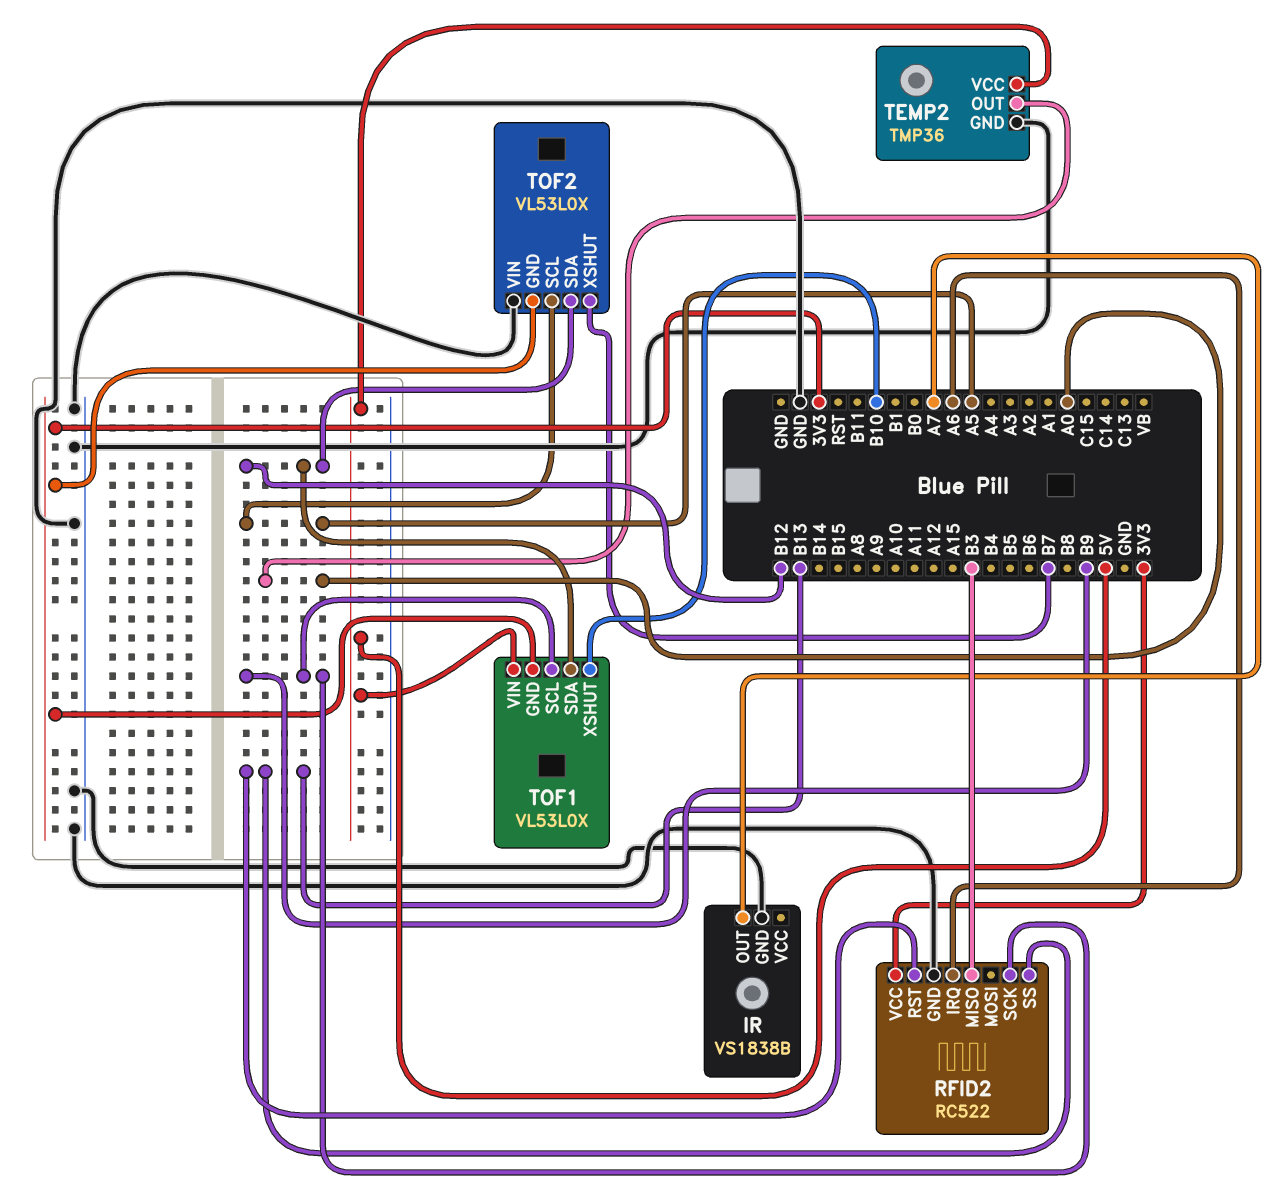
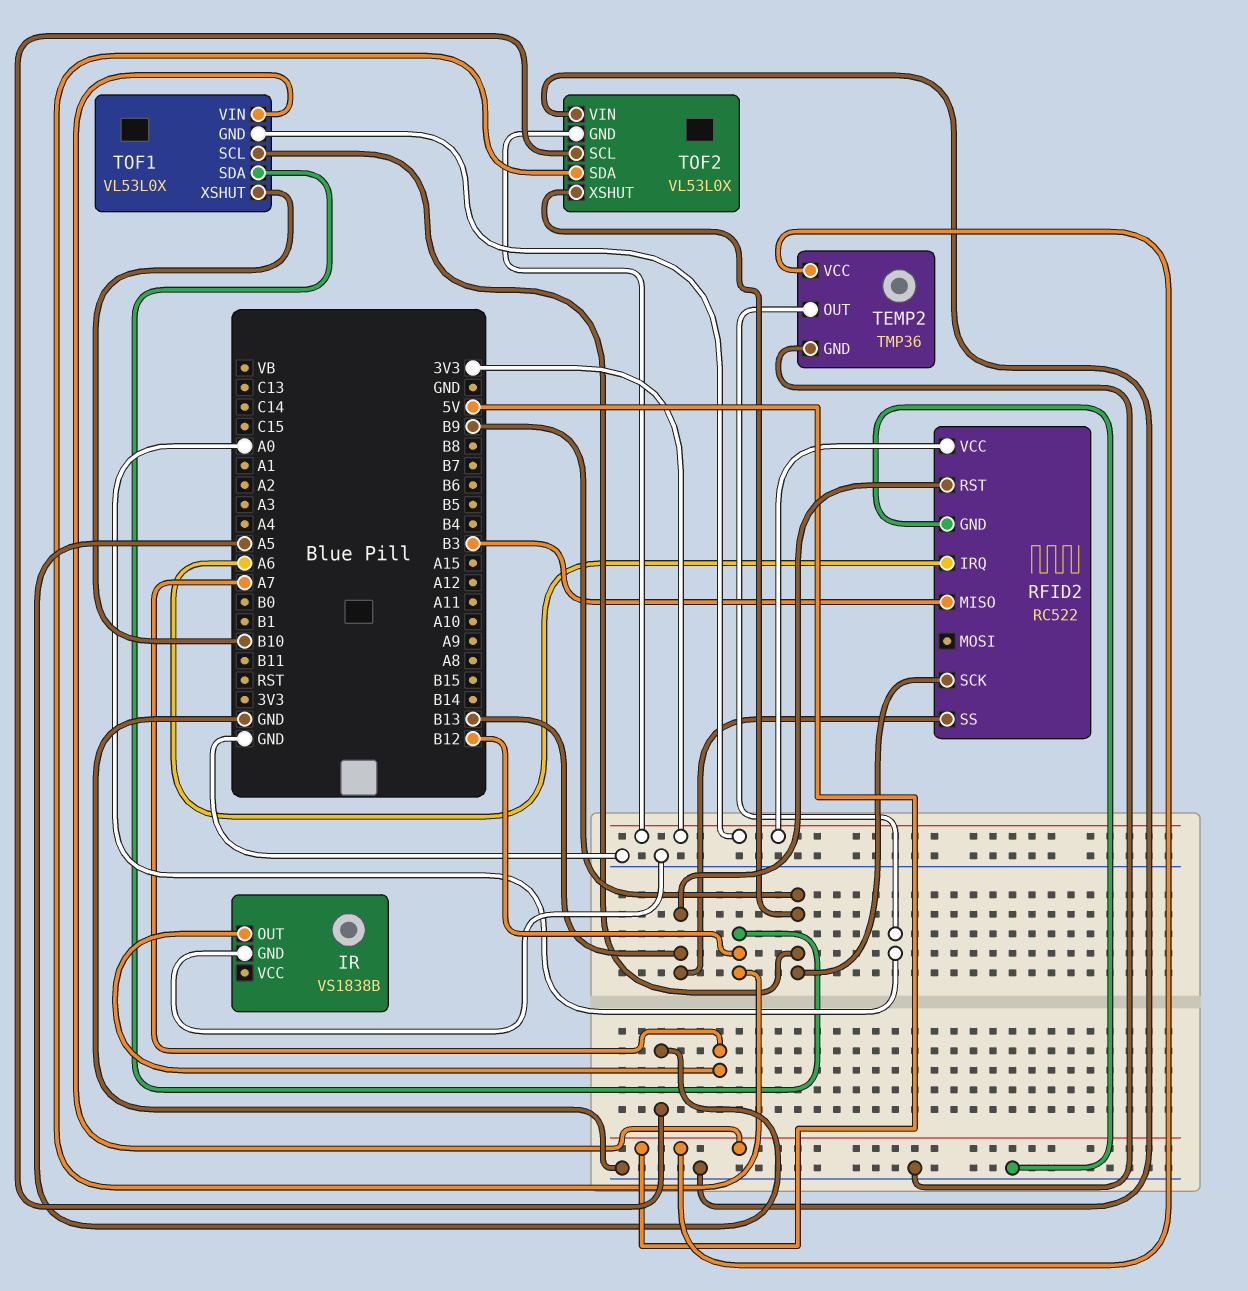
TOF2 pin XSHUT: B7 -> B9

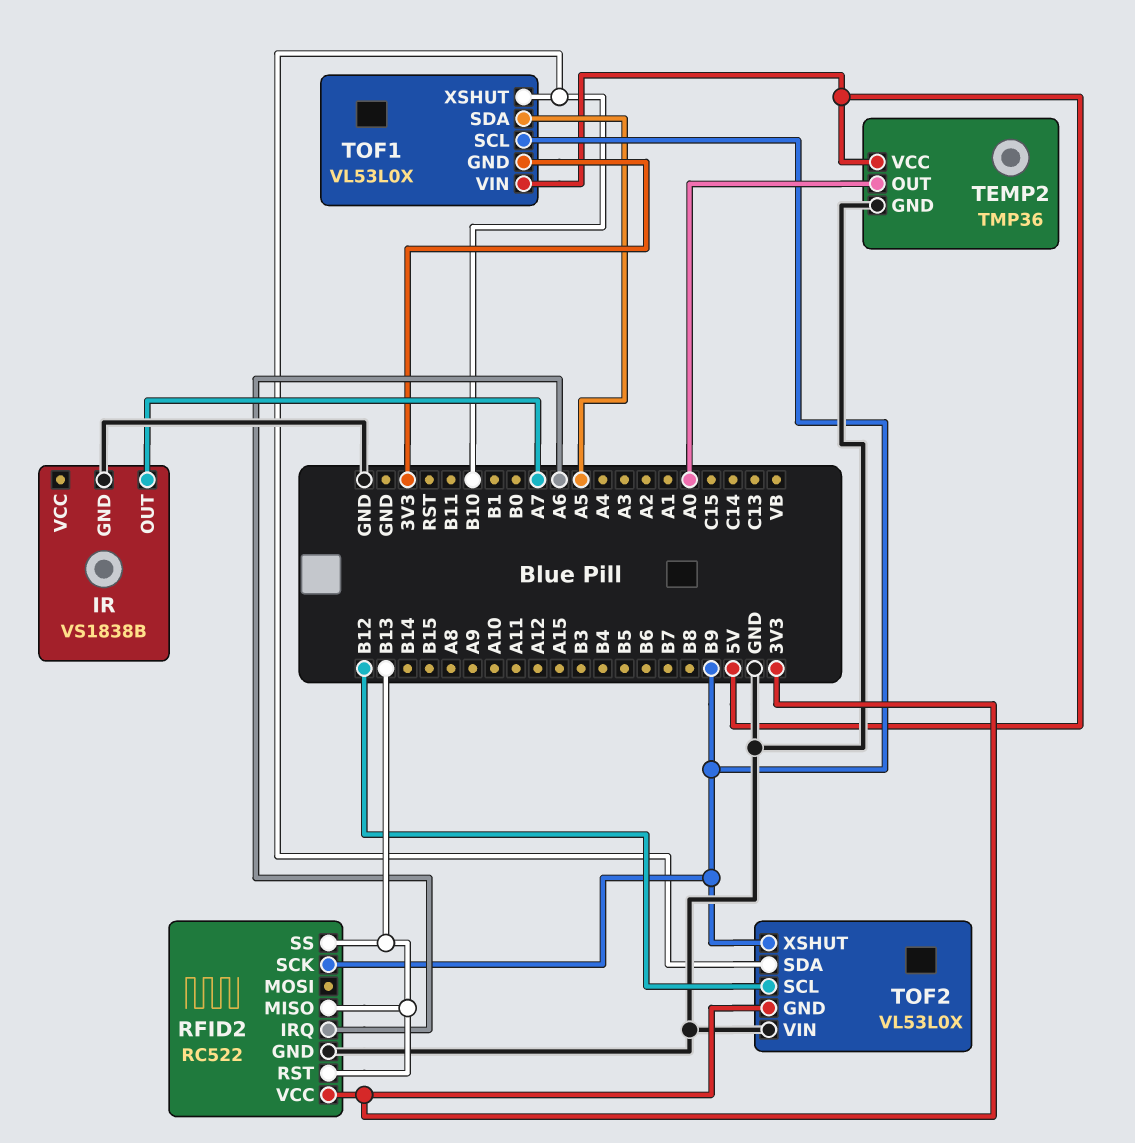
RFID2 pin MISO: B3 -> B13
TOF1 pin SDA: B12 -> A5
TOF2 pin SCL: A5 -> B12
TOF2 pin SDA: B12 -> B10

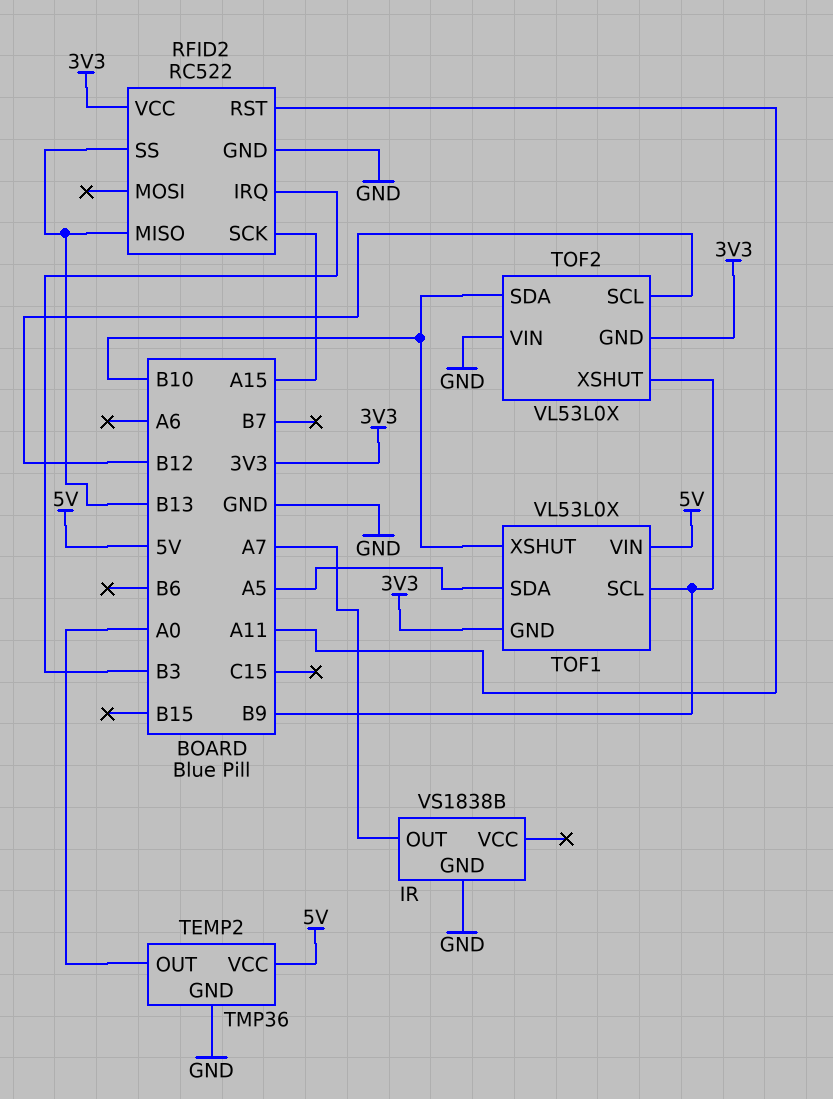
RFID2 pin IRQ: A6 -> B3
RFID2 pin RST: B13 -> A11
RFID2 pin SCK: B9 -> A15

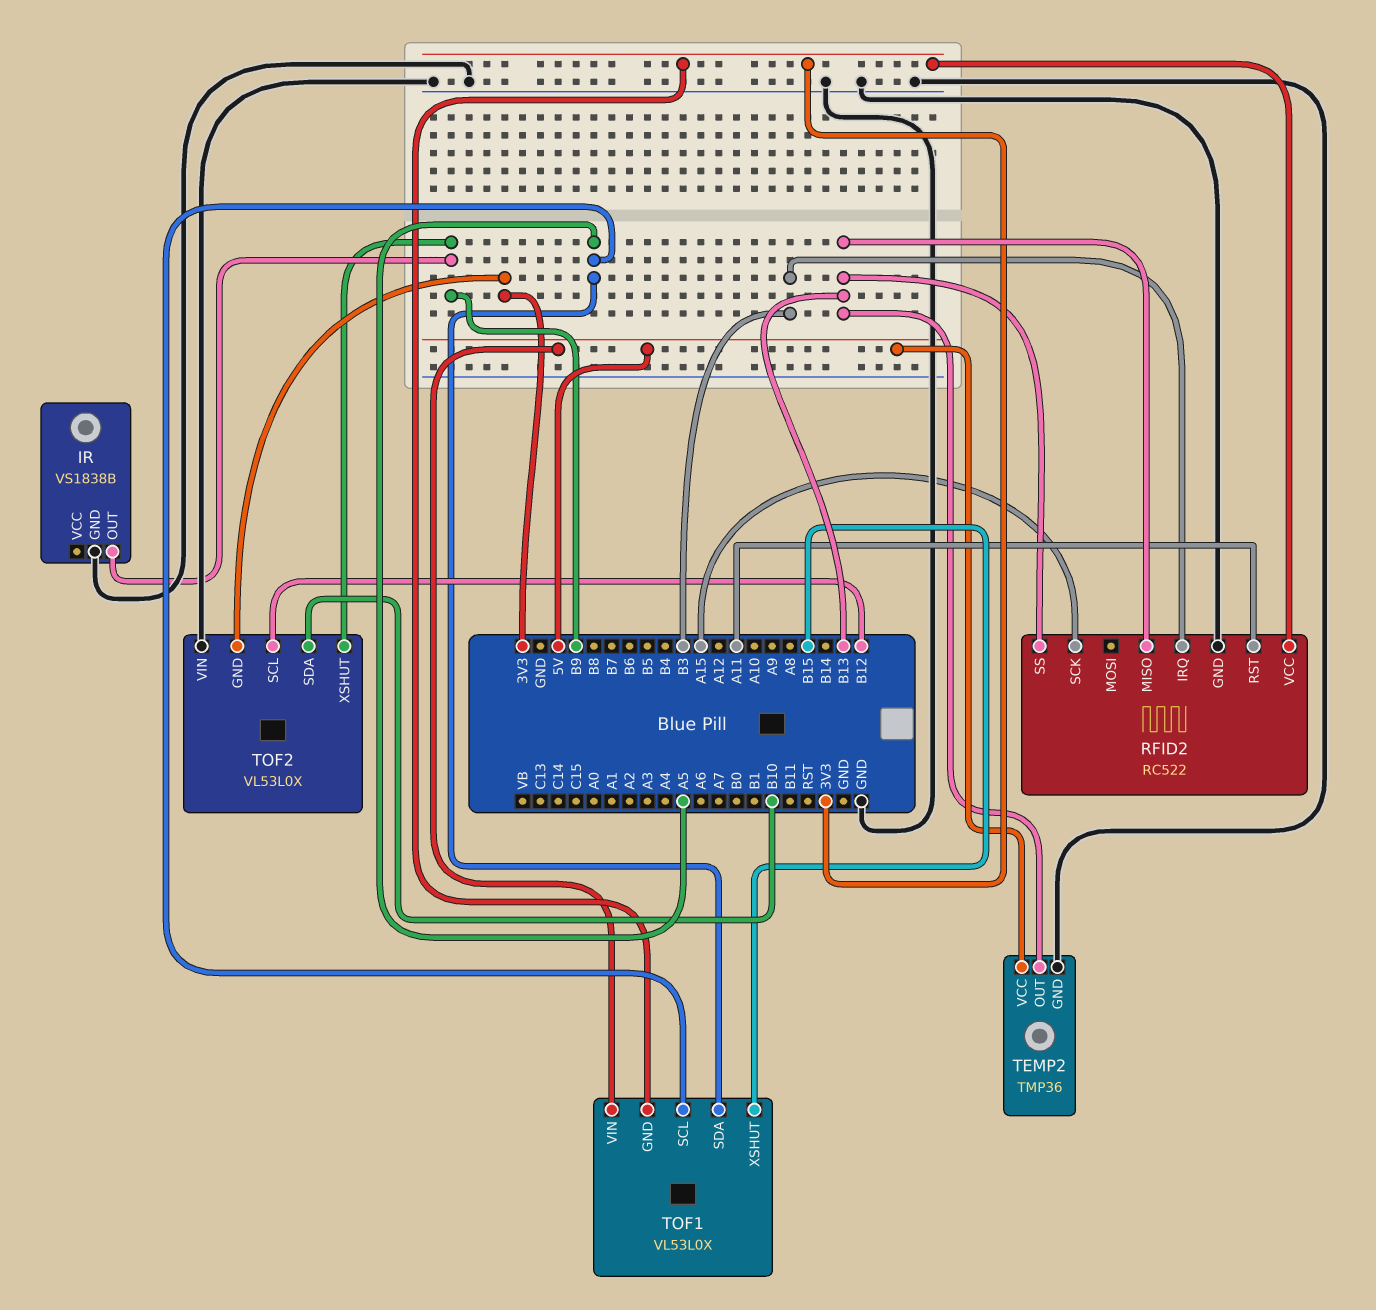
IR pin OUT: A7 -> B9
TEMP2 pin OUT: A0 -> B13
TOF1 pin SCL: B9 -> A5
TOF1 pin XSHUT: B10 -> B15

